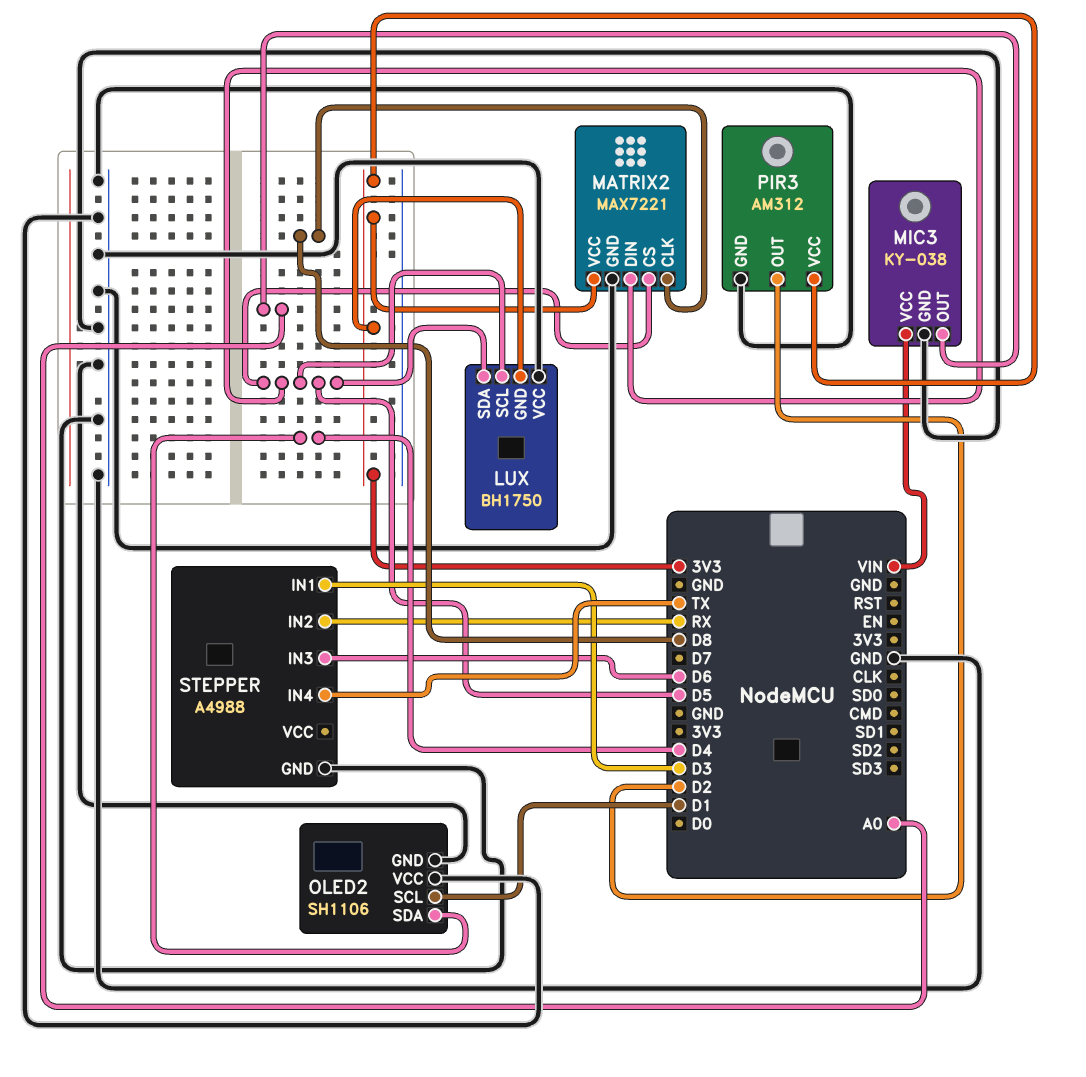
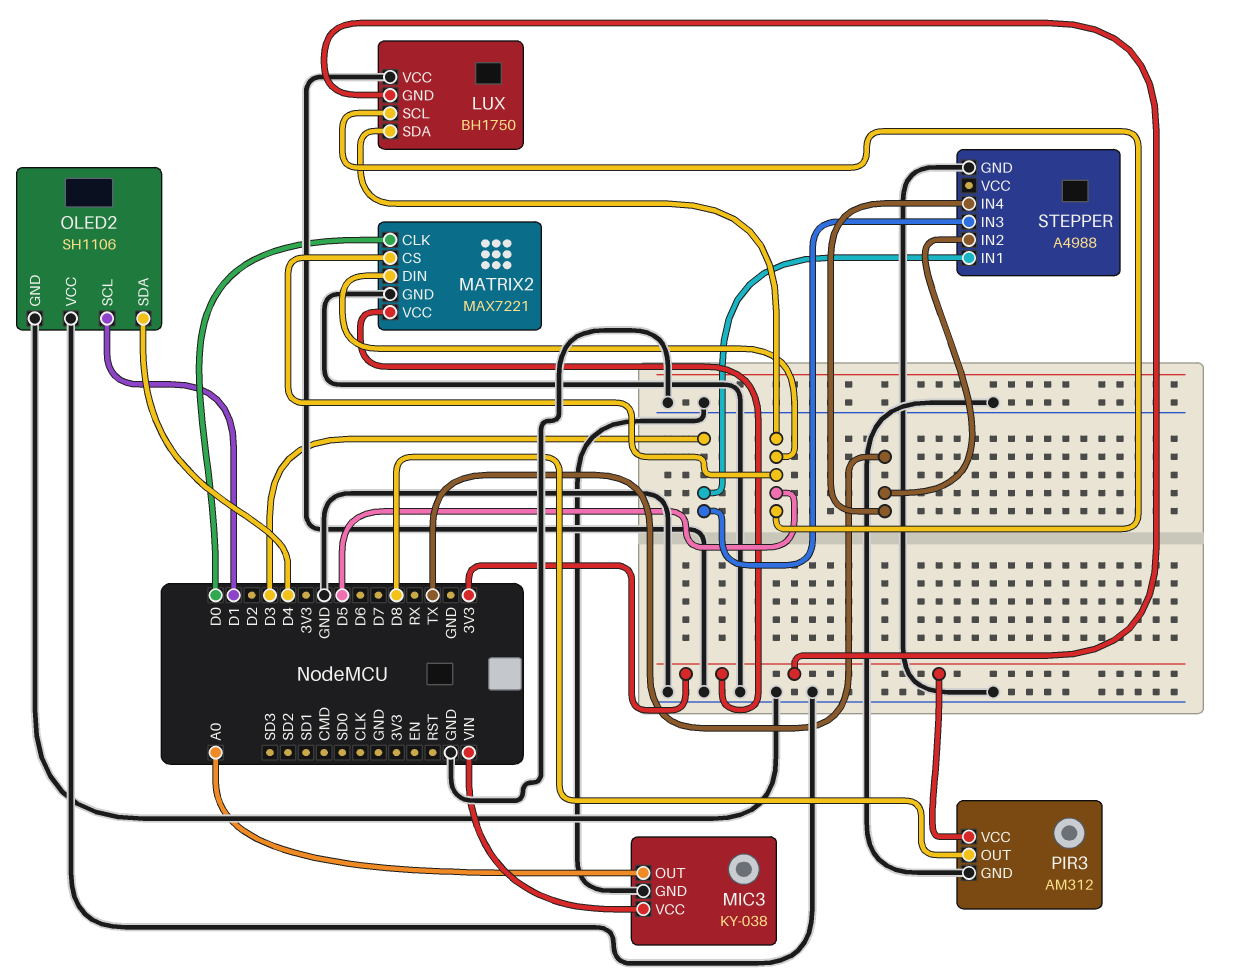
MATRIX2 pin CLK: D8 -> D0
PIR3 pin OUT: D2 -> D8
STEPPER pin IN2: RX -> TX
STEPPER pin IN3: D6 -> D3

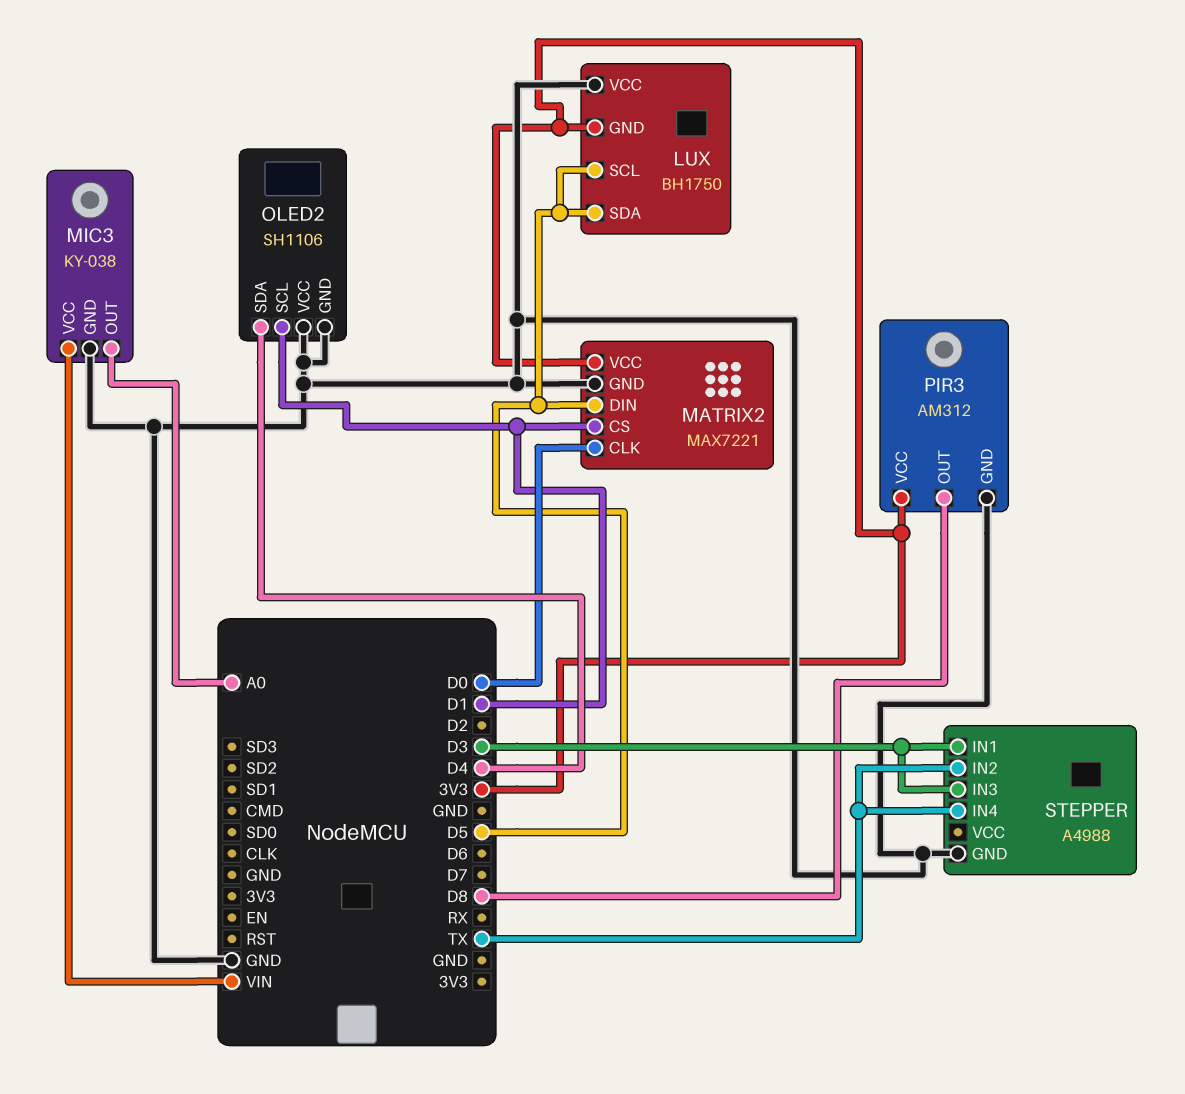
MATRIX2 pin CS: D5 -> D1

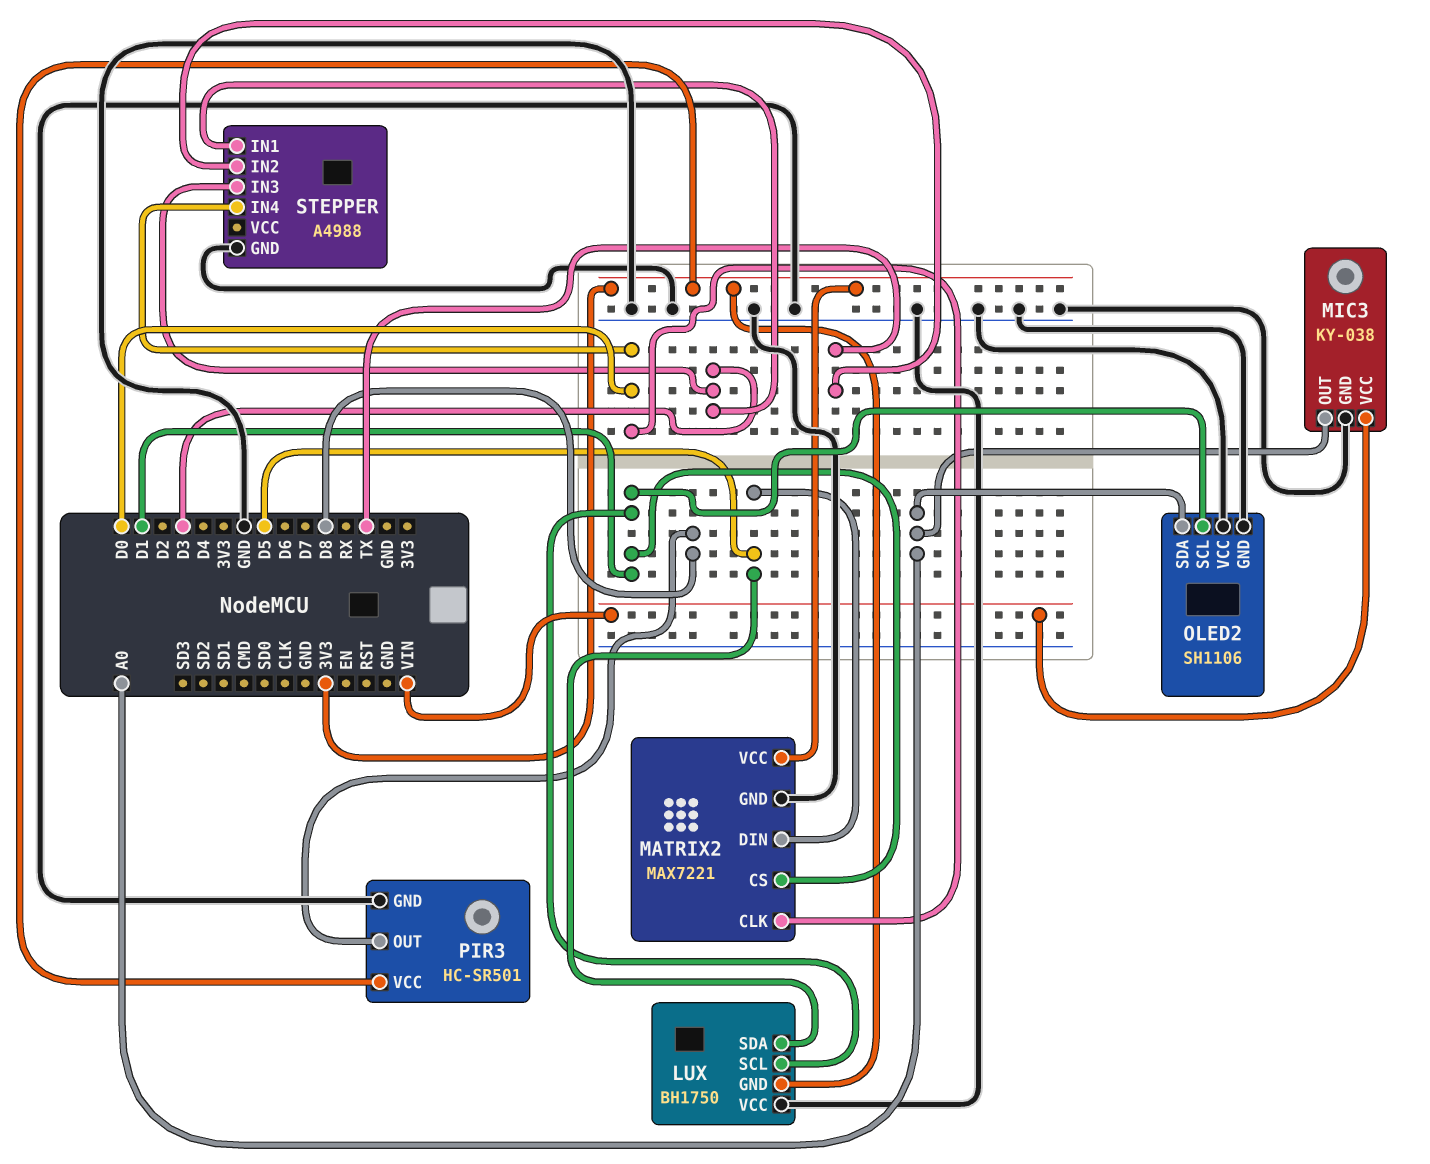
LUX pin SCL: D5 -> D1
OLED2 pin SDA: D4 -> A0
PIR3: AM312 -> HC-SR501
STEPPER pin IN4: TX -> D0

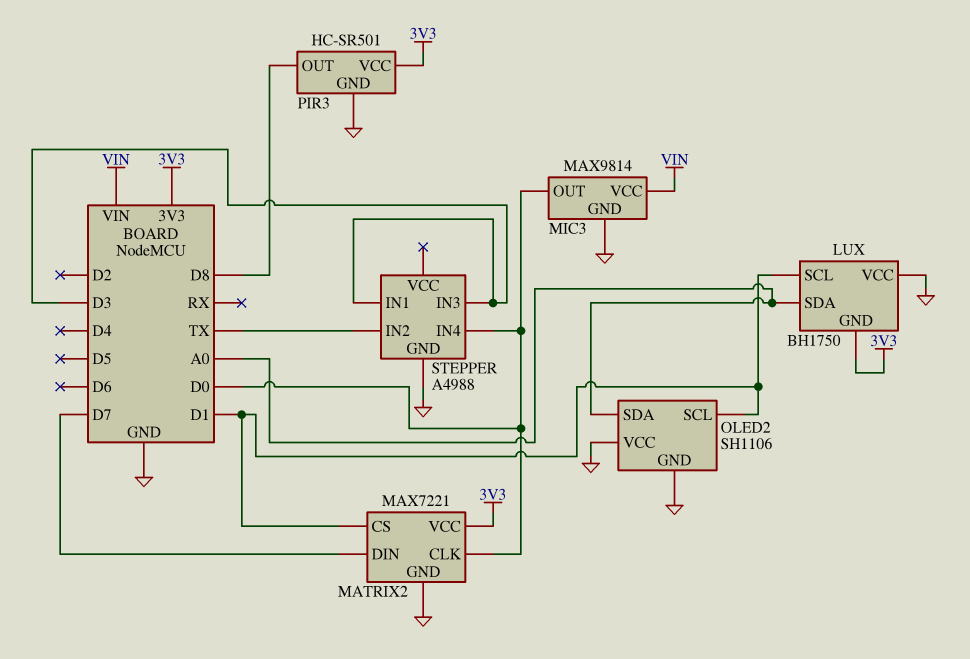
LUX pin SDA: D5 -> A0
MATRIX2 pin DIN: D5 -> D7
MIC3: KY-038 -> MAX9814
MIC3 pin OUT: A0 -> D0

